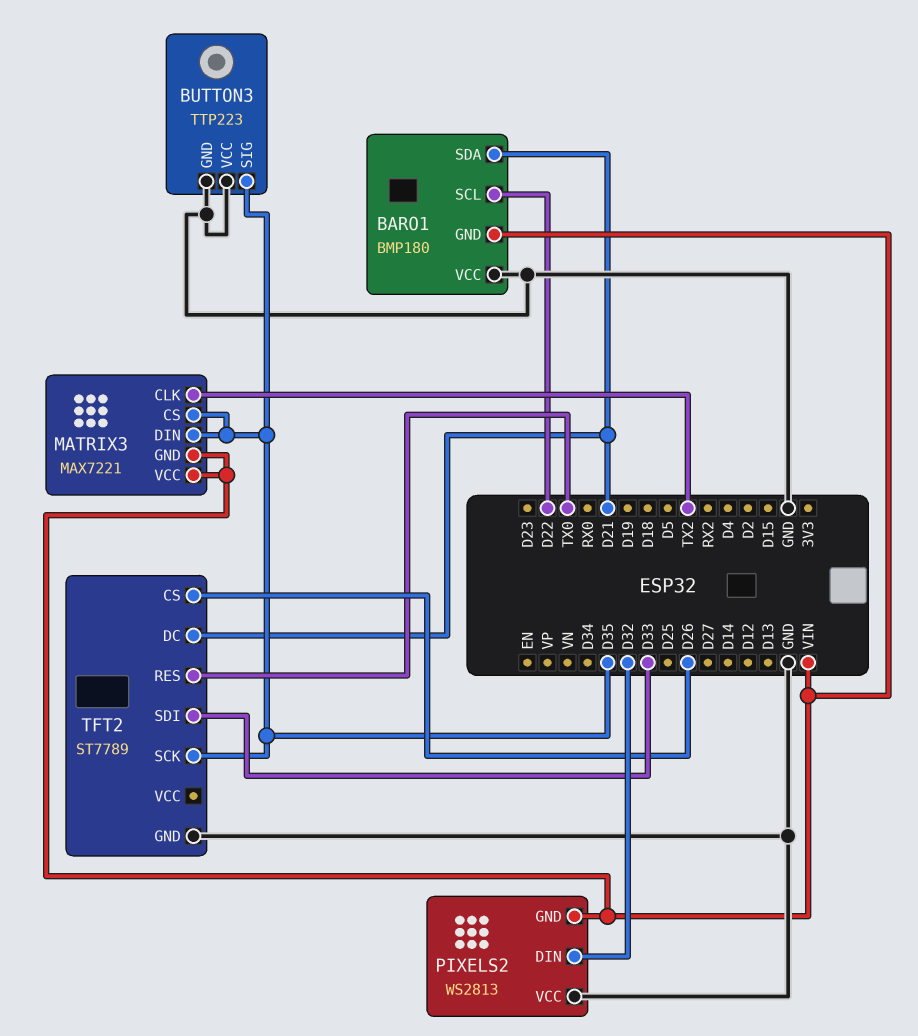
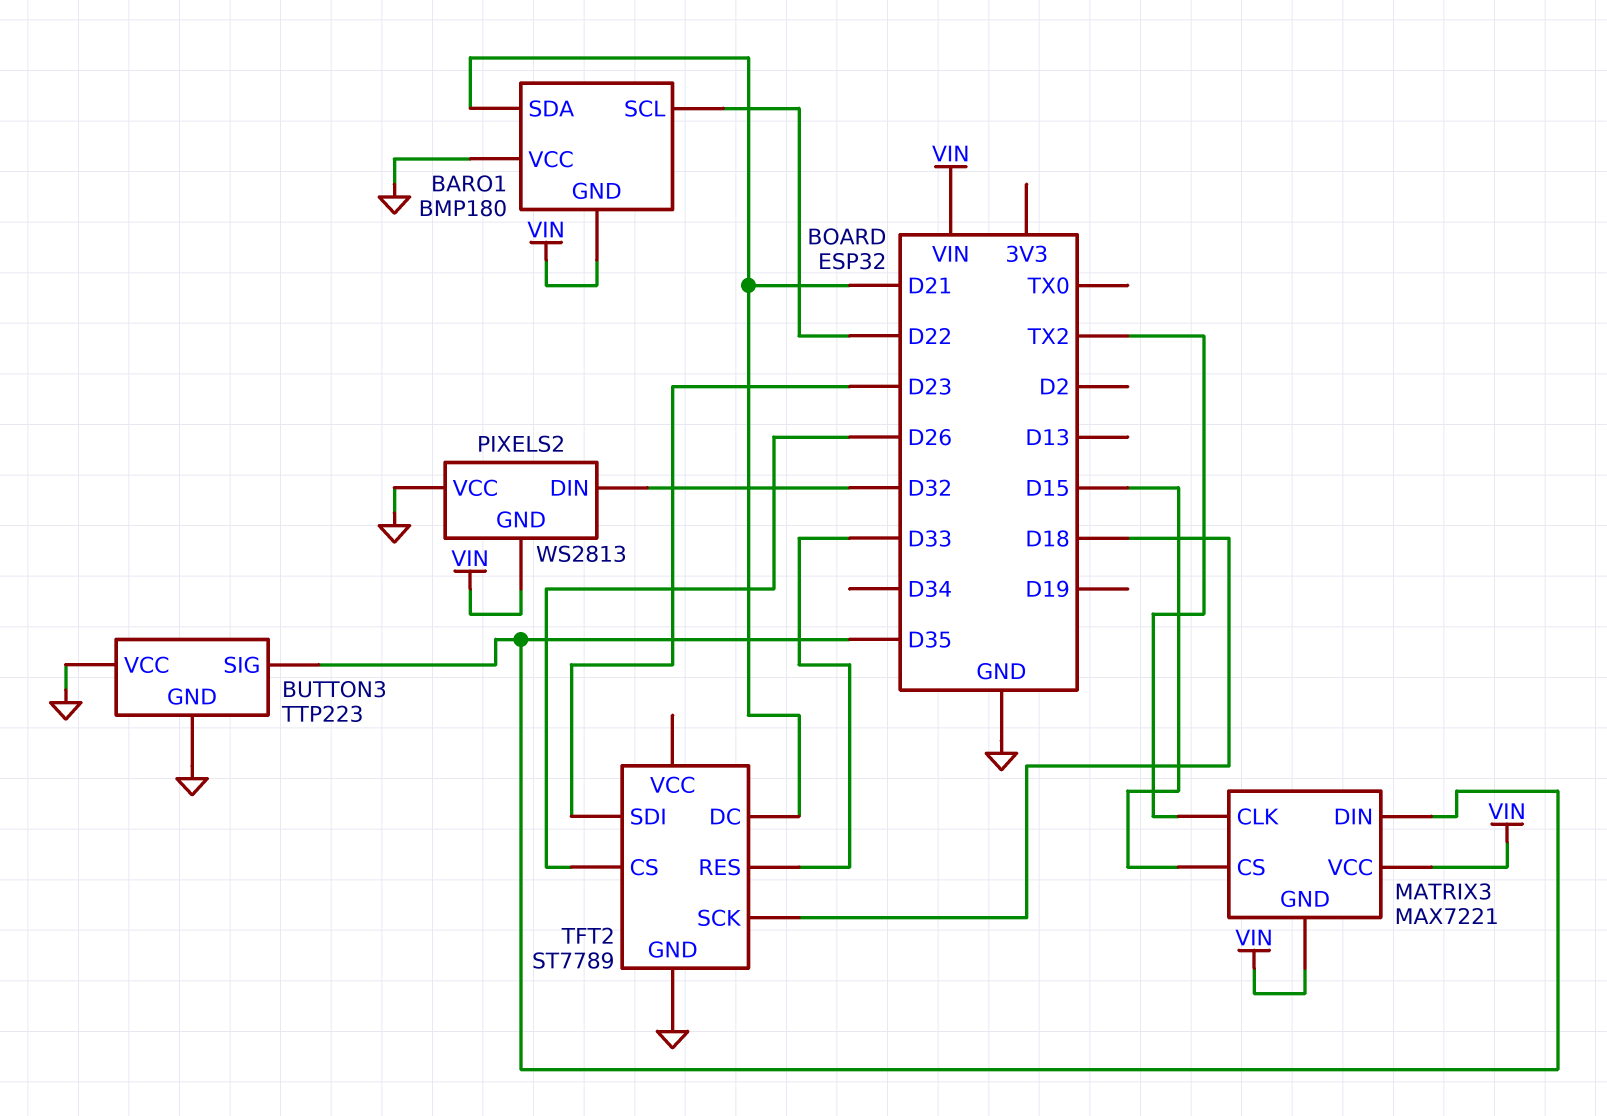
MATRIX3 pin CS: D35 -> D15
TFT2 pin RES: TX0 -> D33
TFT2 pin SCK: D35 -> D18
TFT2 pin SDI: D33 -> D23

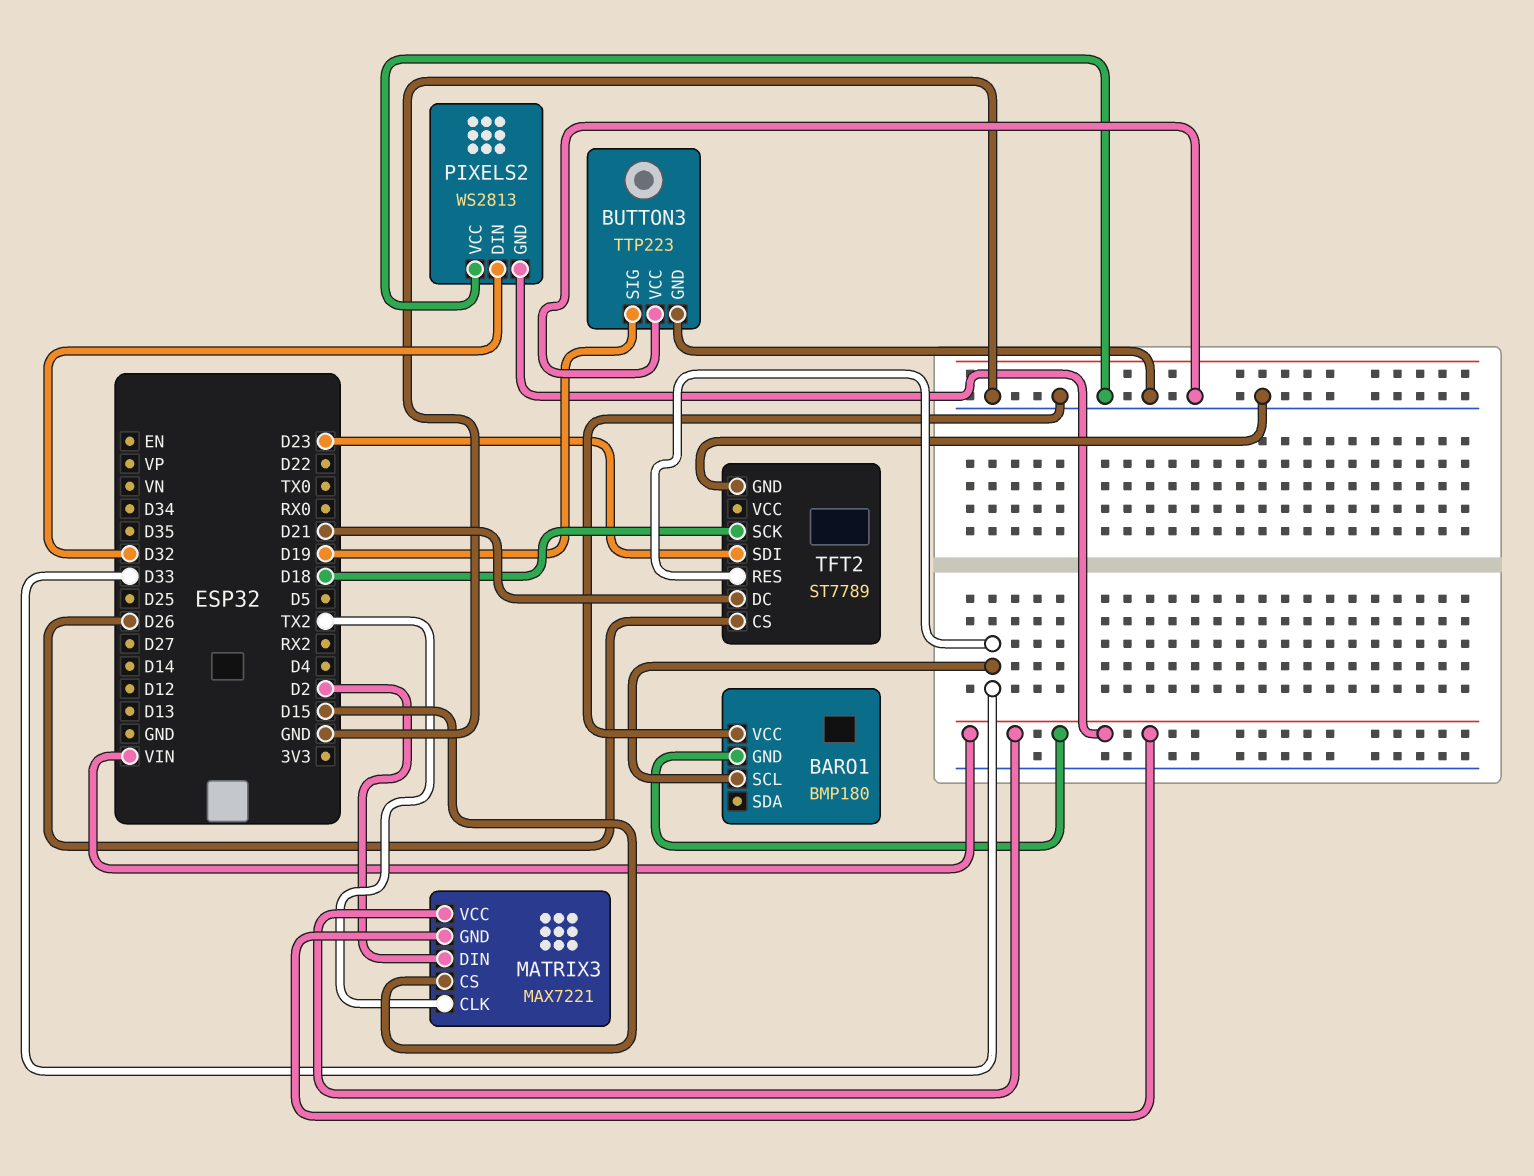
BARO1 pin SCL: D22 -> D33
BARO1 pin SDA: D21 -> none
BUTTON3 pin SIG: D35 -> D19
MATRIX3 pin DIN: D35 -> D2

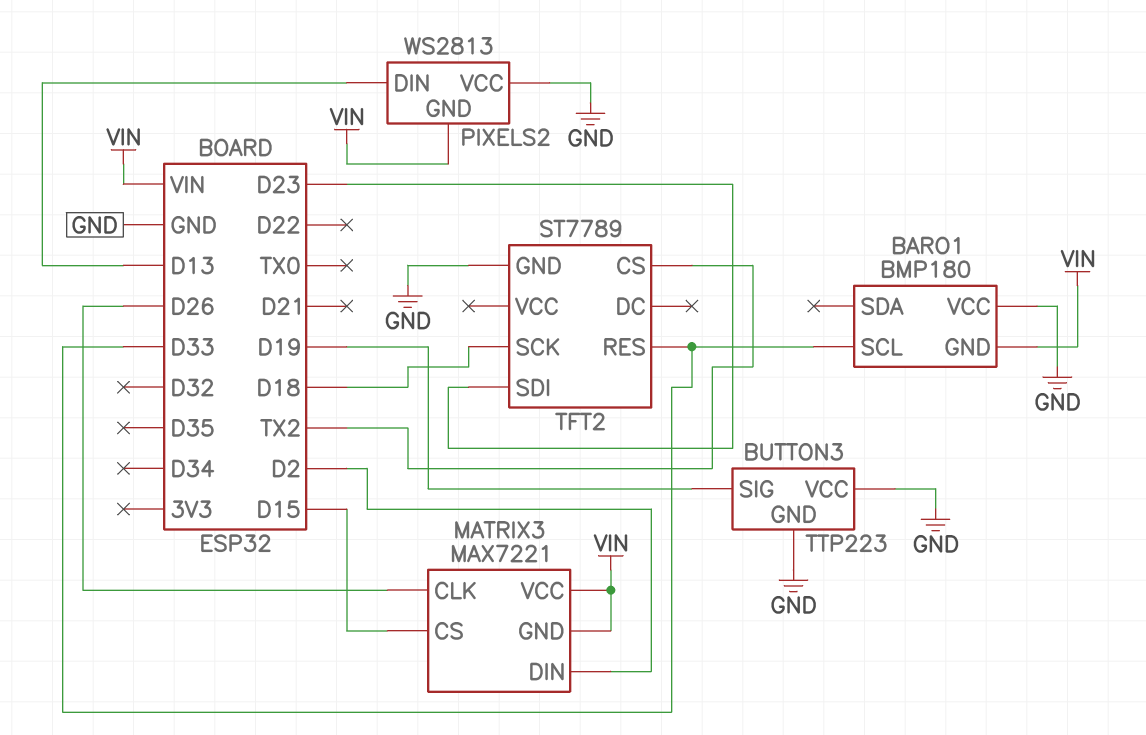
MATRIX3 pin CLK: TX2 -> D26
PIXELS2 pin DIN: D32 -> D13
TFT2 pin CS: D26 -> TX2
TFT2 pin DC: D21 -> none

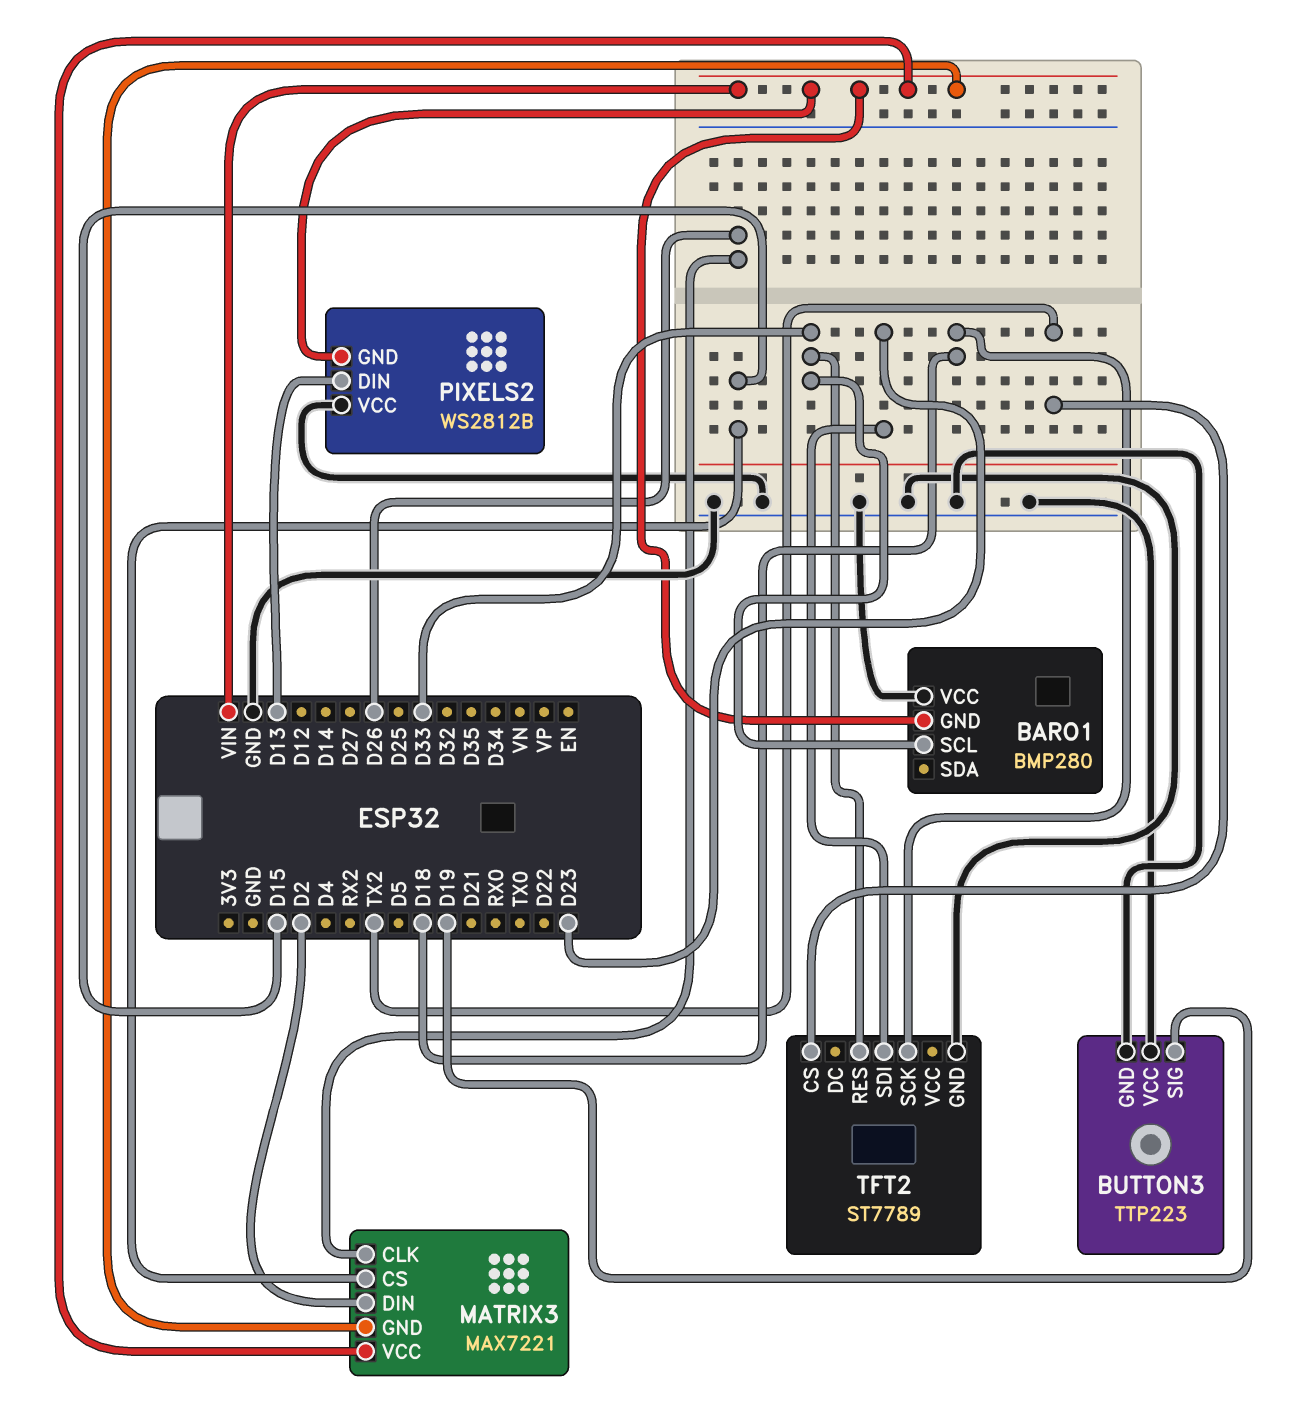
BARO1: BMP180 -> BMP280
PIXELS2: WS2813 -> WS2812B

